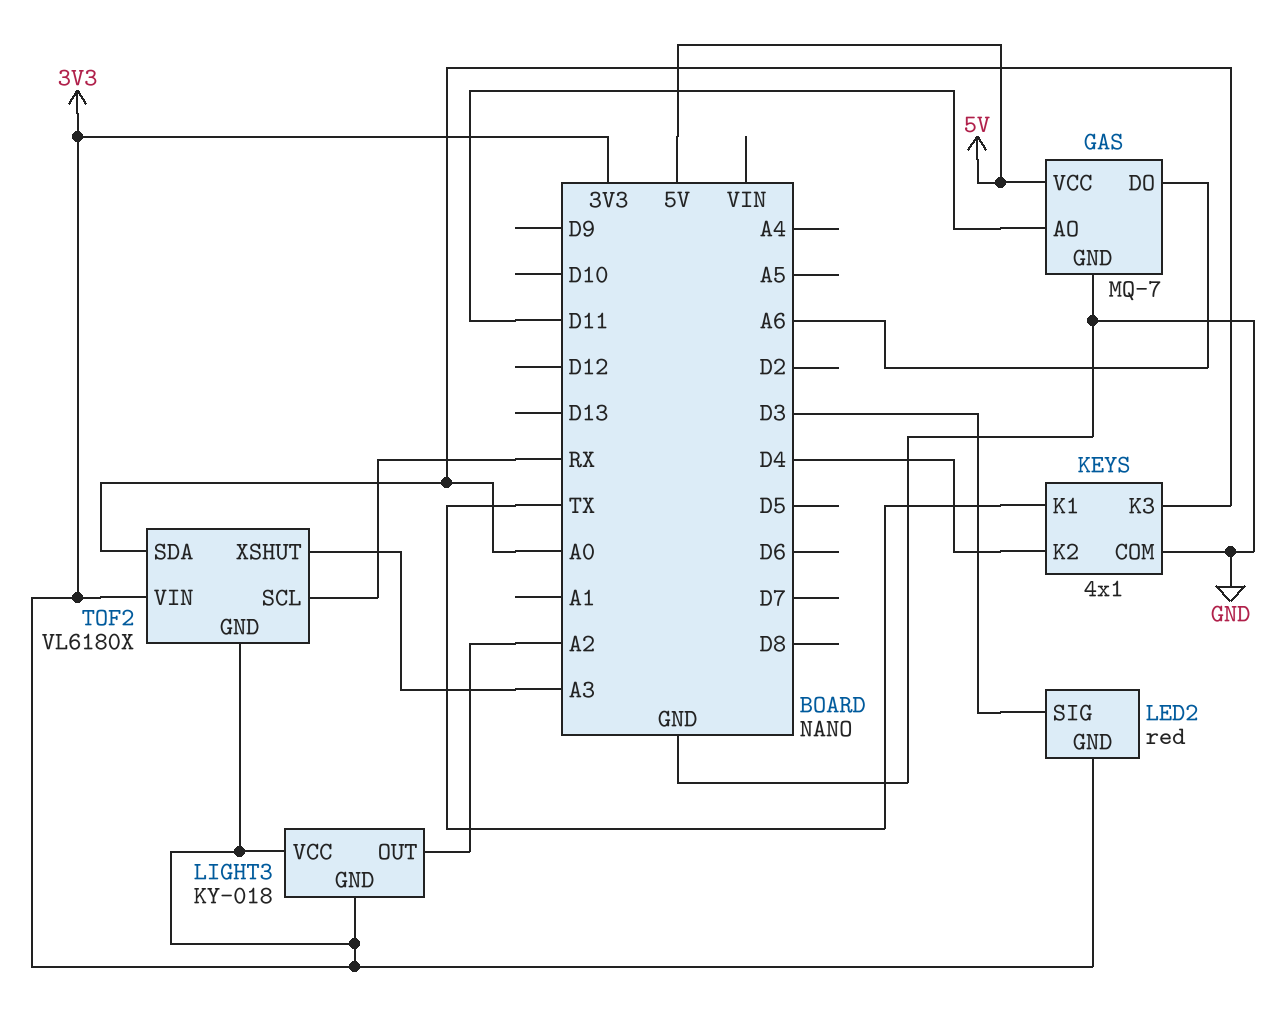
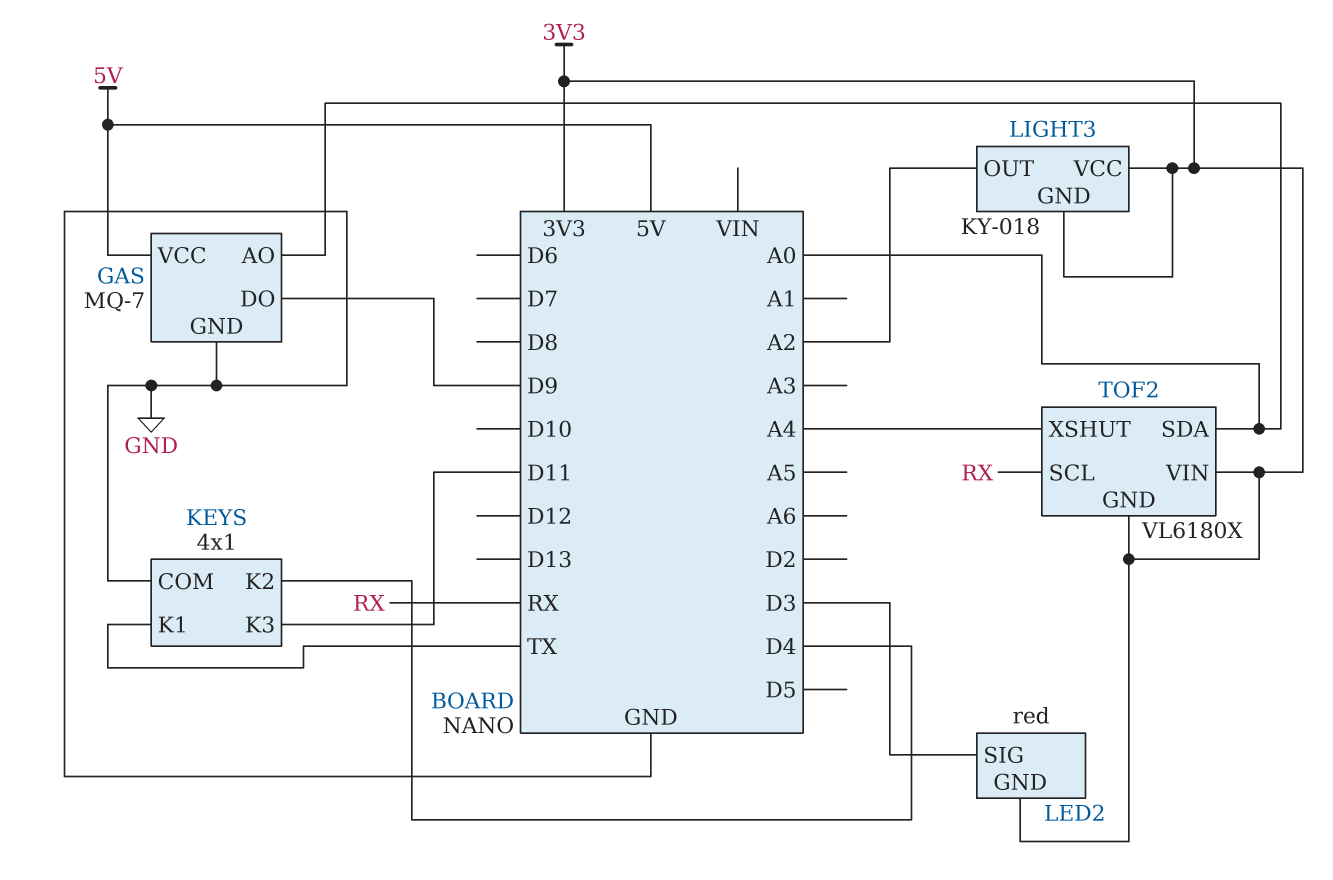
GAS pin AO: D11 -> A0
GAS pin DO: A6 -> D9
KEYS pin K3: A0 -> D11
TOF2 pin XSHUT: A3 -> A4

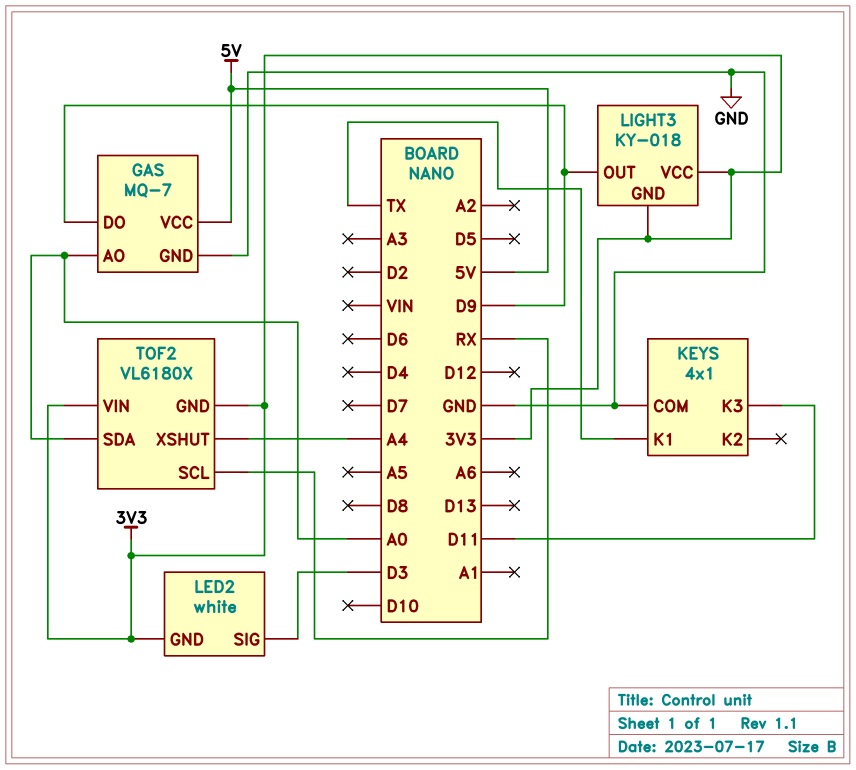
KEYS pin K2: D4 -> none
LED2: red -> white
LIGHT3 pin OUT: A2 -> D9

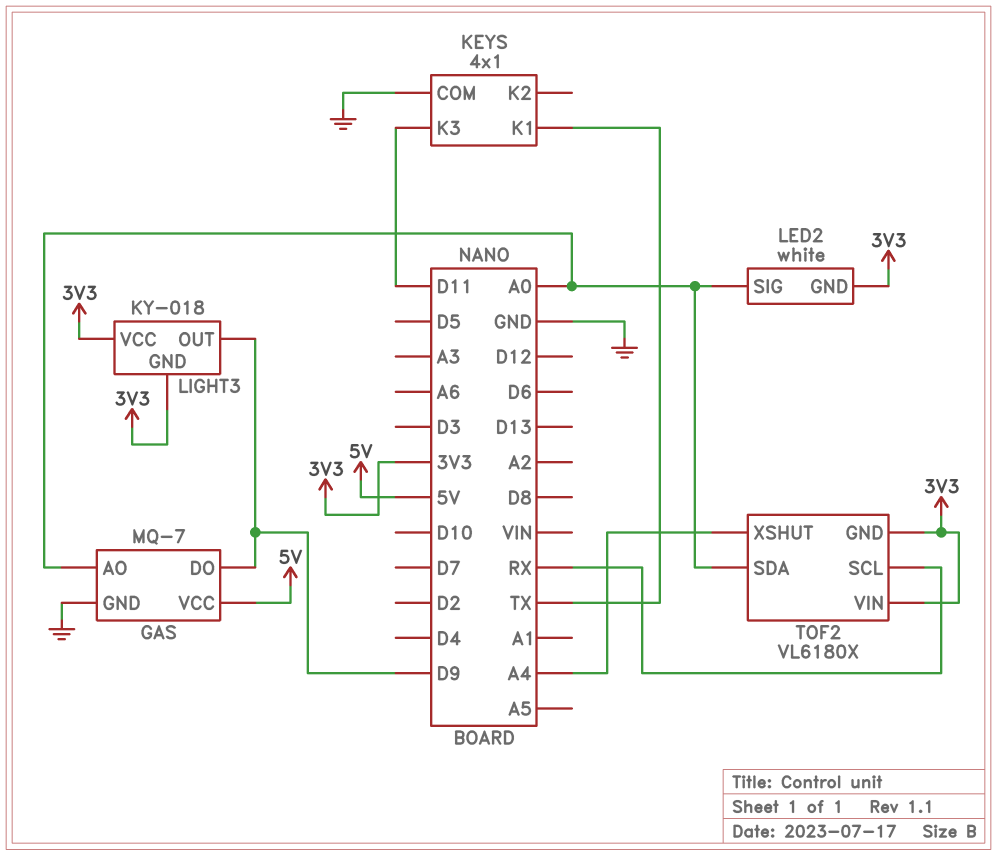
LED2 pin SIG: D3 -> A0

